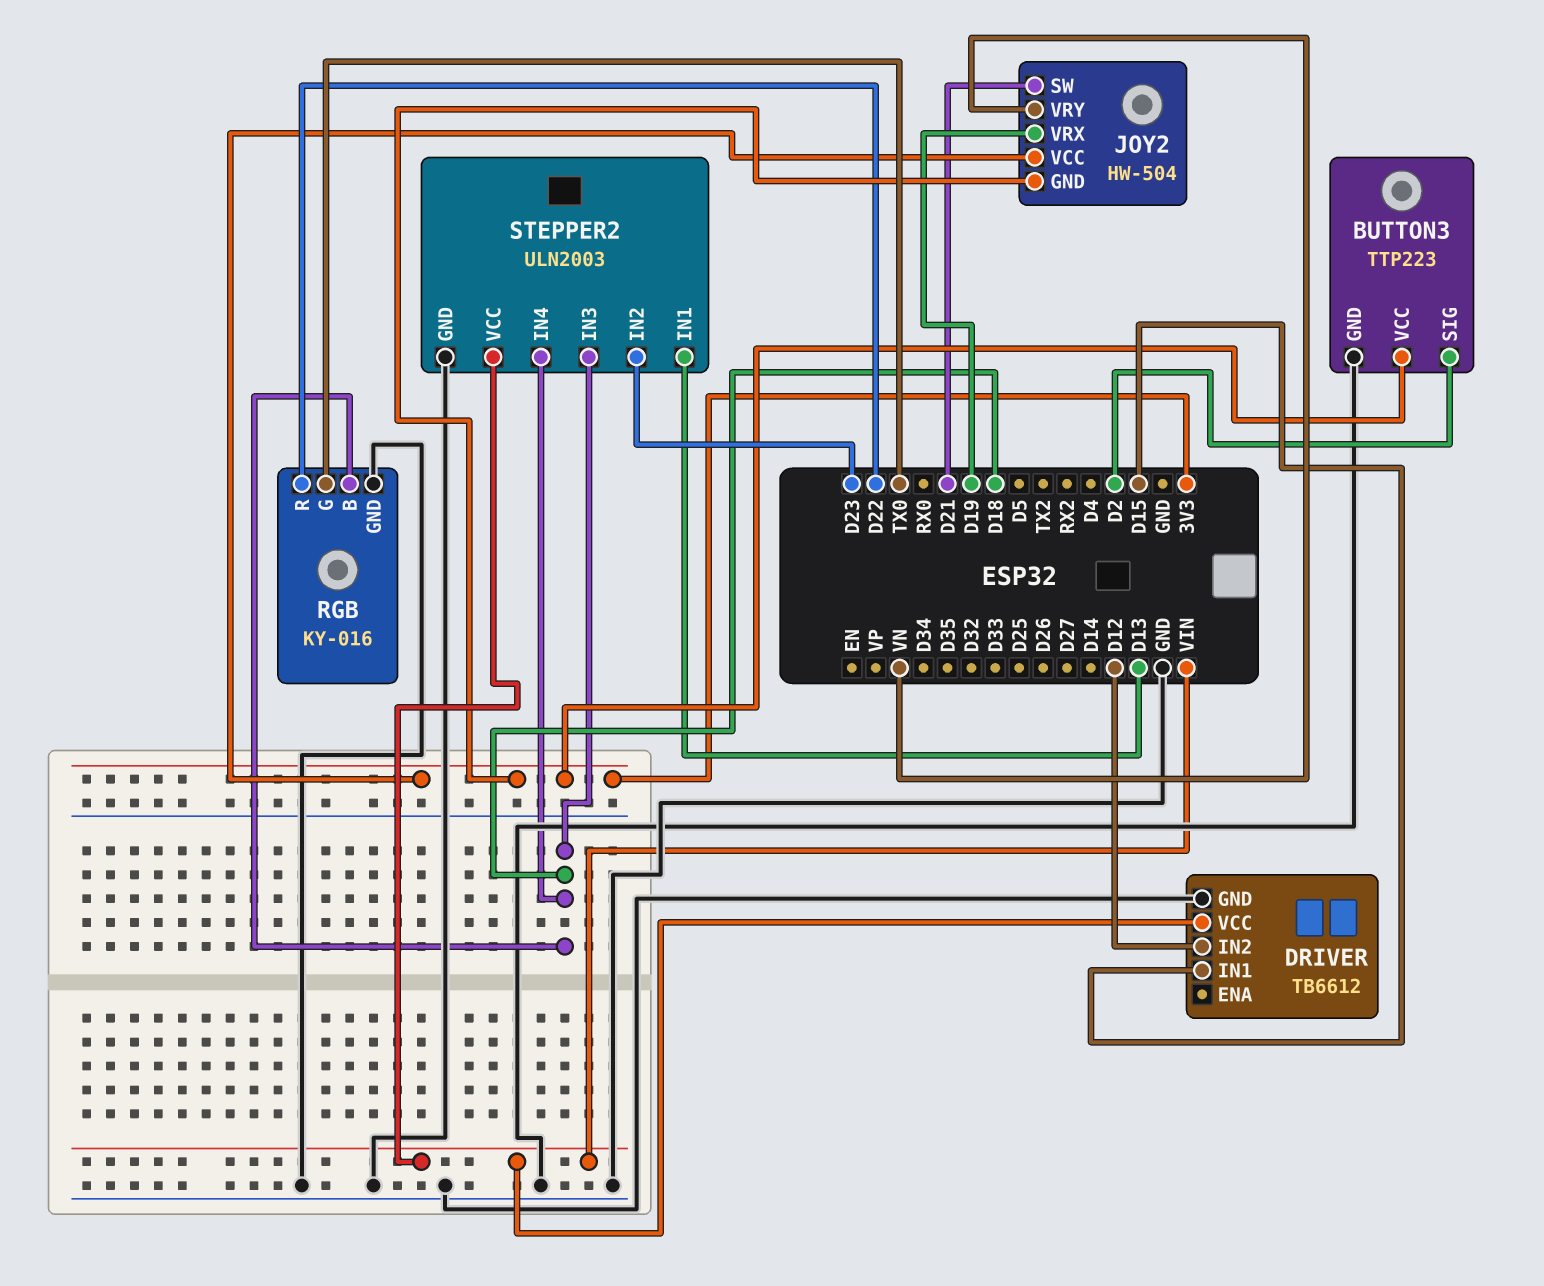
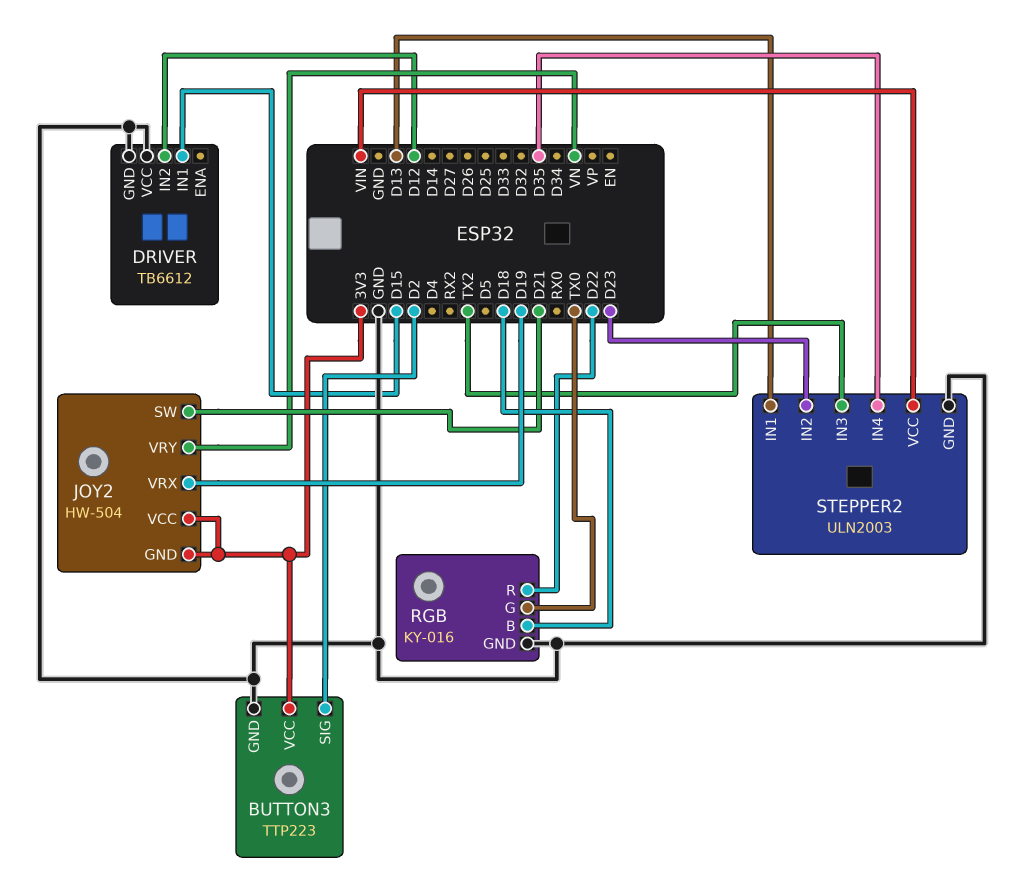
DRIVER pin VCC: VIN -> GND
STEPPER2 pin IN3: D18 -> TX2
STEPPER2 pin IN4: D18 -> D35

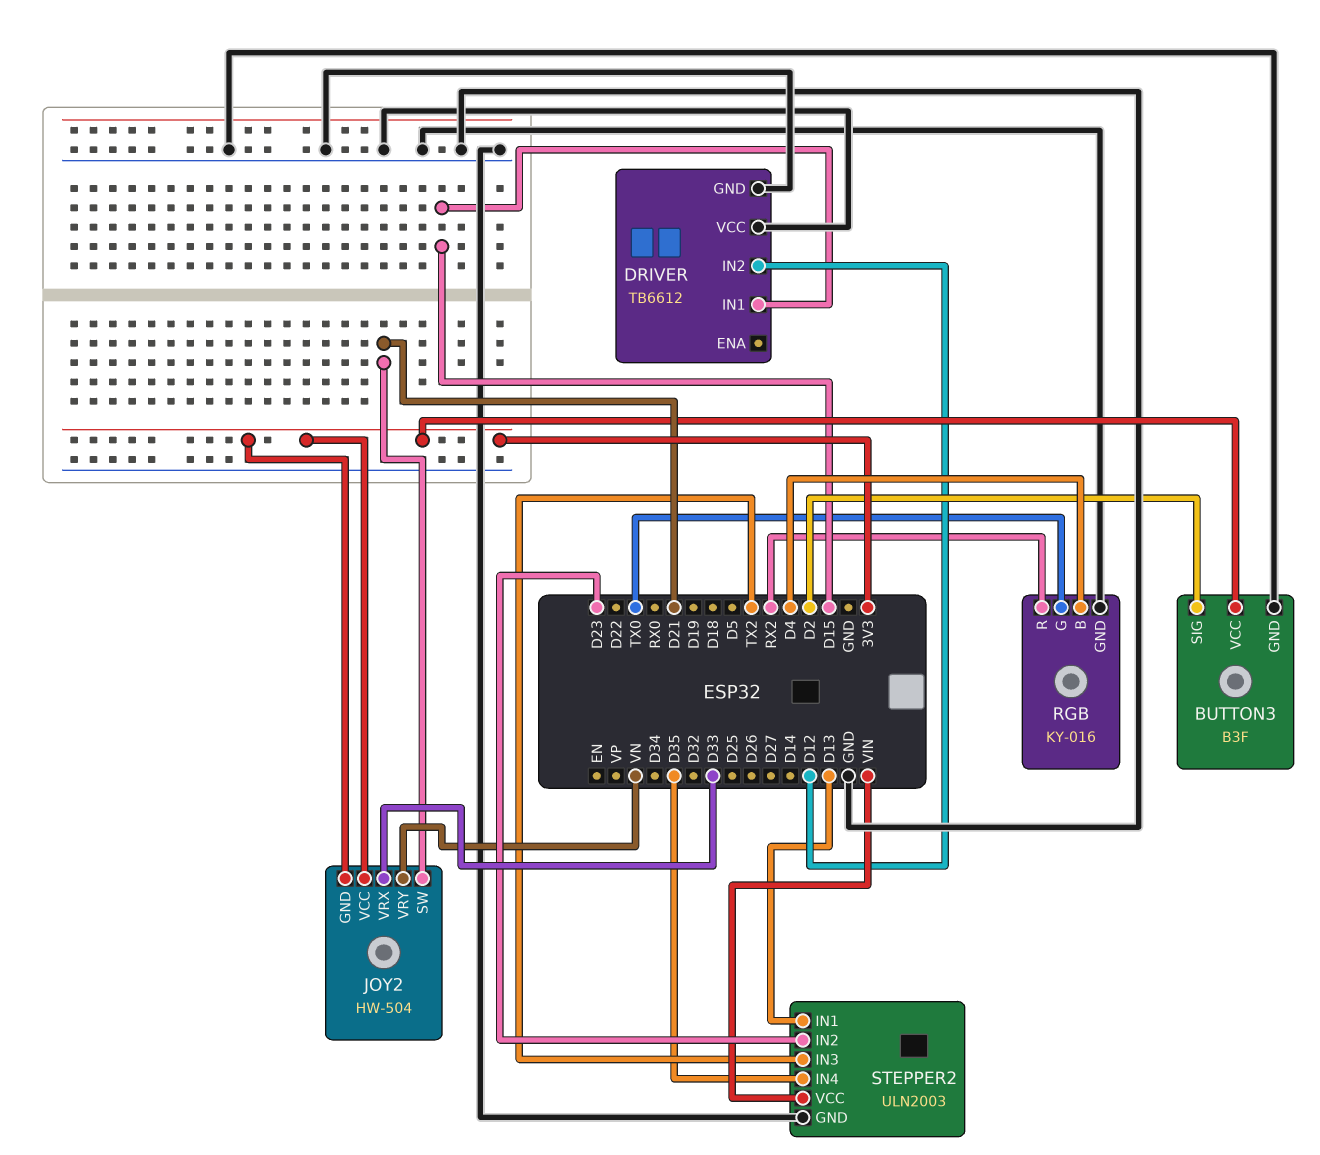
BUTTON3: TTP223 -> B3F
JOY2 pin VRX: D19 -> D33
RGB pin B: D18 -> D4
RGB pin R: D22 -> RX2

